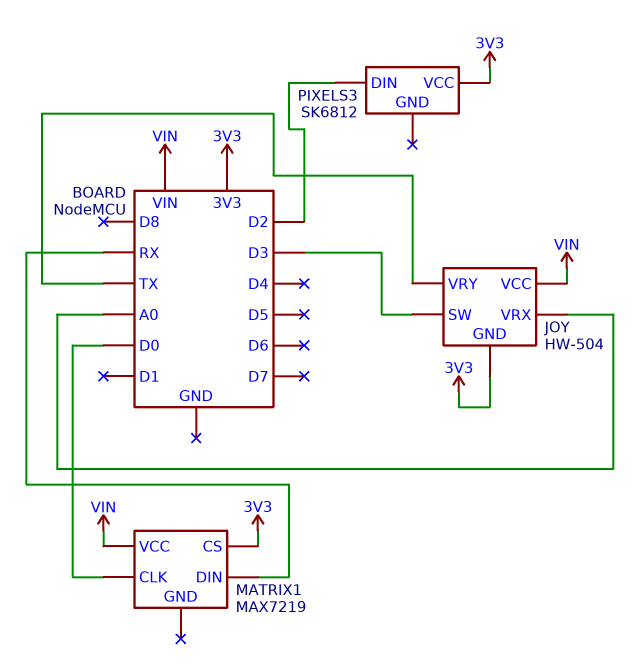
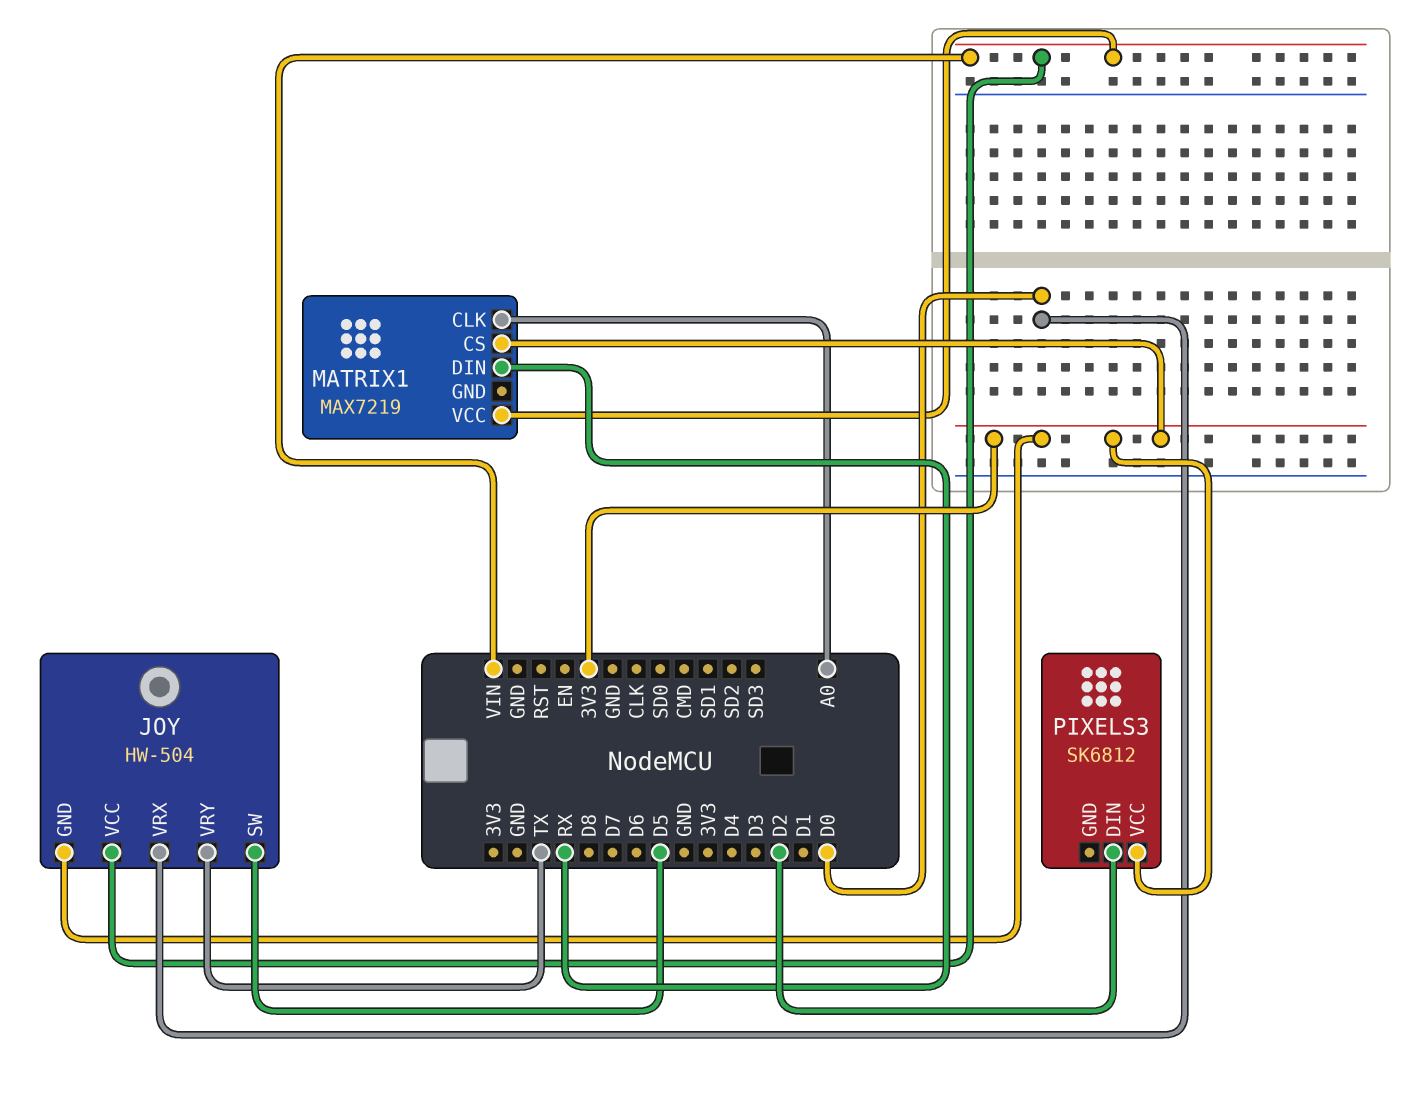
JOY pin SW: D3 -> D5
JOY pin VRX: A0 -> D0
MATRIX1 pin CLK: D0 -> A0

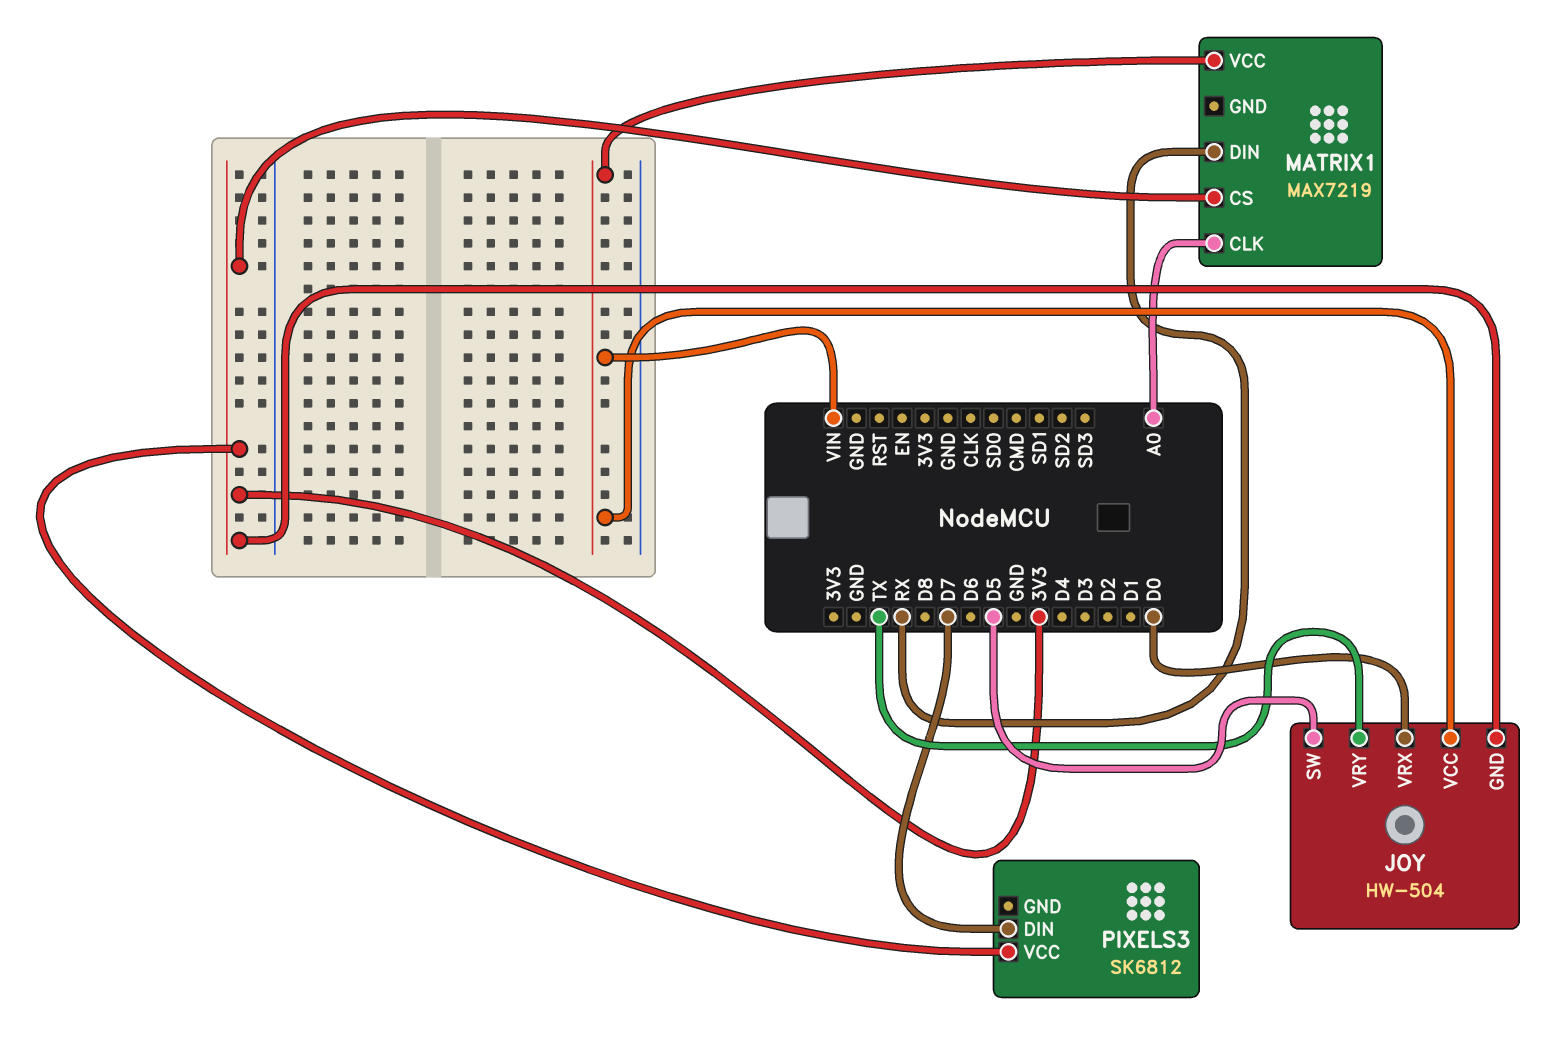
PIXELS3 pin DIN: D2 -> D7

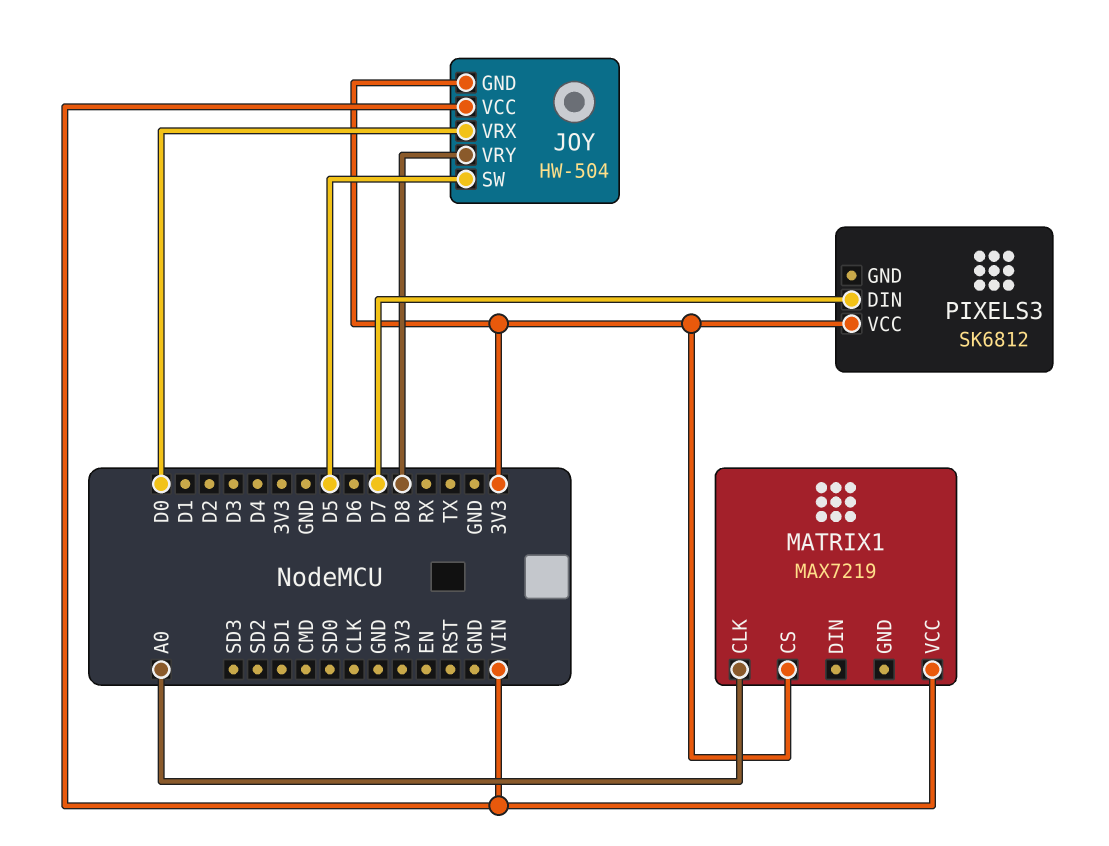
JOY pin VRY: TX -> D8
MATRIX1 pin DIN: RX -> none

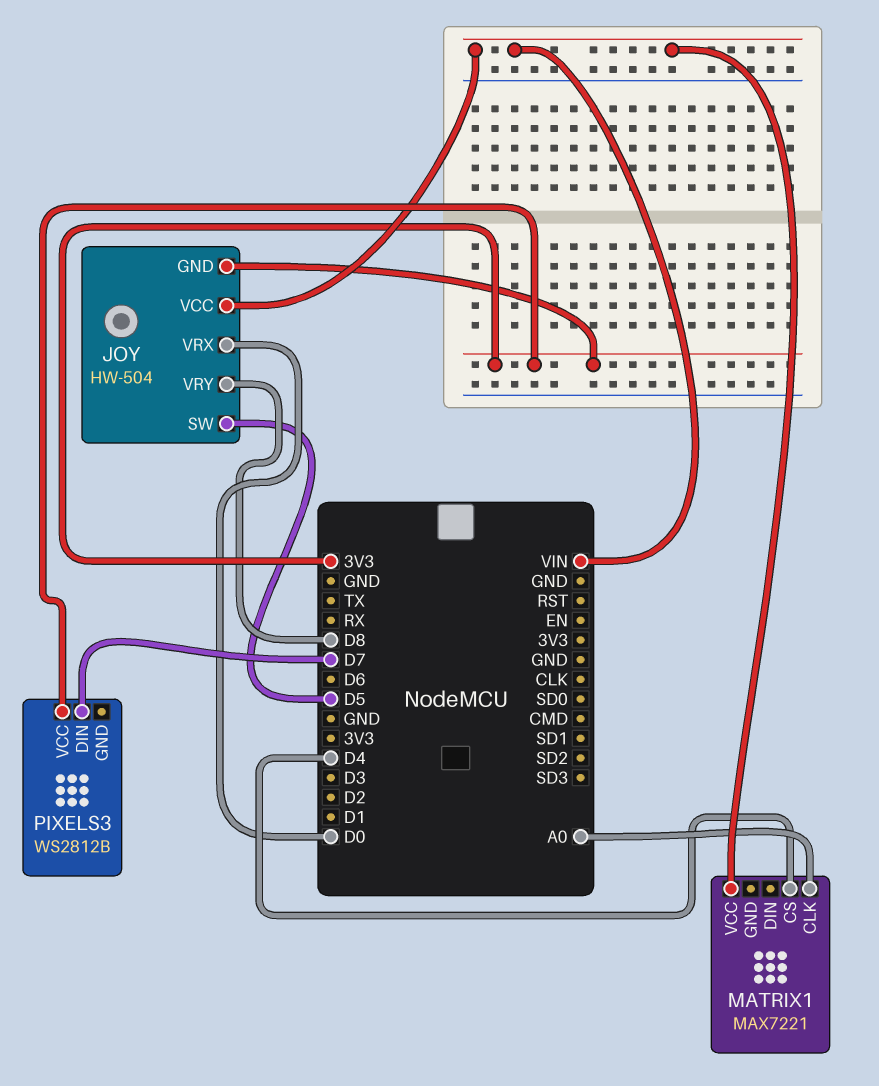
MATRIX1: MAX7219 -> MAX7221
MATRIX1 pin CS: 3V3 -> D4
PIXELS3: SK6812 -> WS2812B

